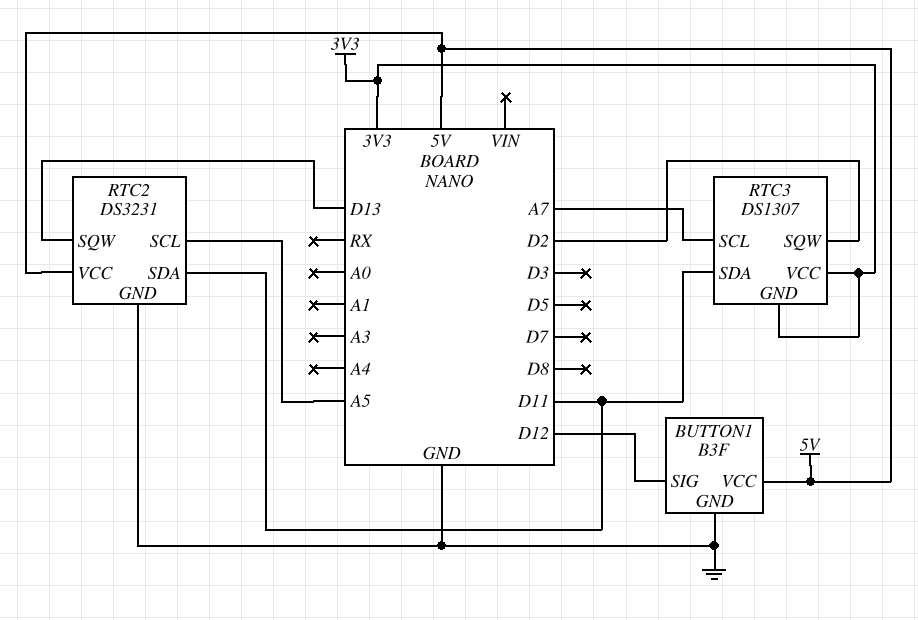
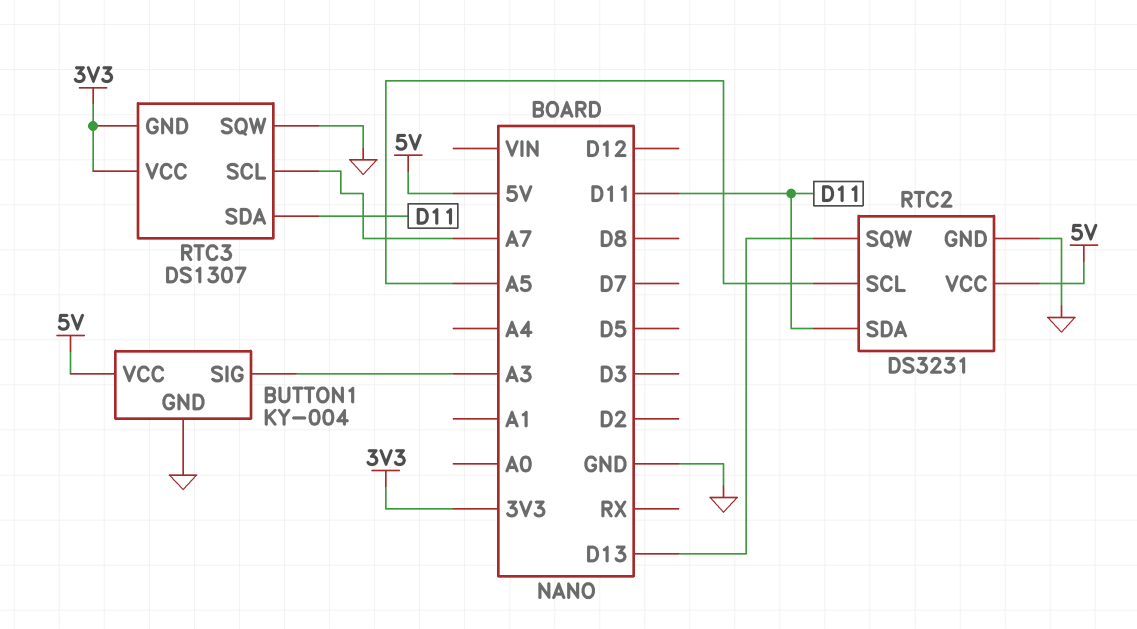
BUTTON1: B3F -> KY-004
BUTTON1 pin SIG: D12 -> A3
RTC3 pin SQW: D2 -> GND

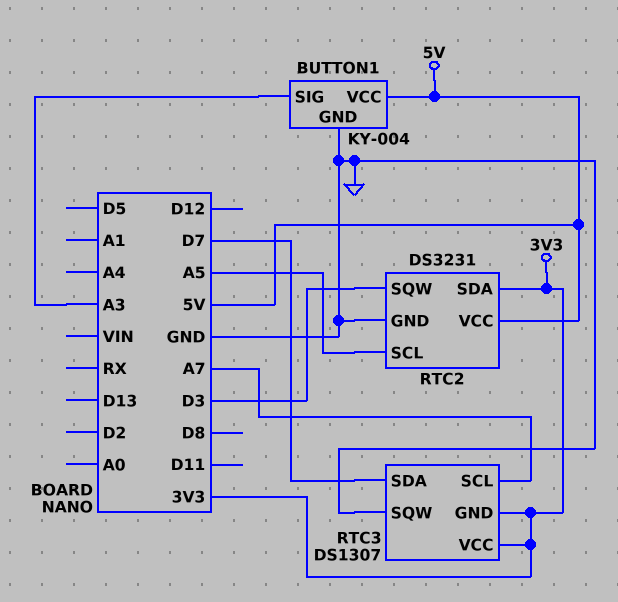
RTC2 pin SDA: D11 -> 3V3
RTC2 pin SQW: D13 -> D3
RTC3 pin SDA: D11 -> D7

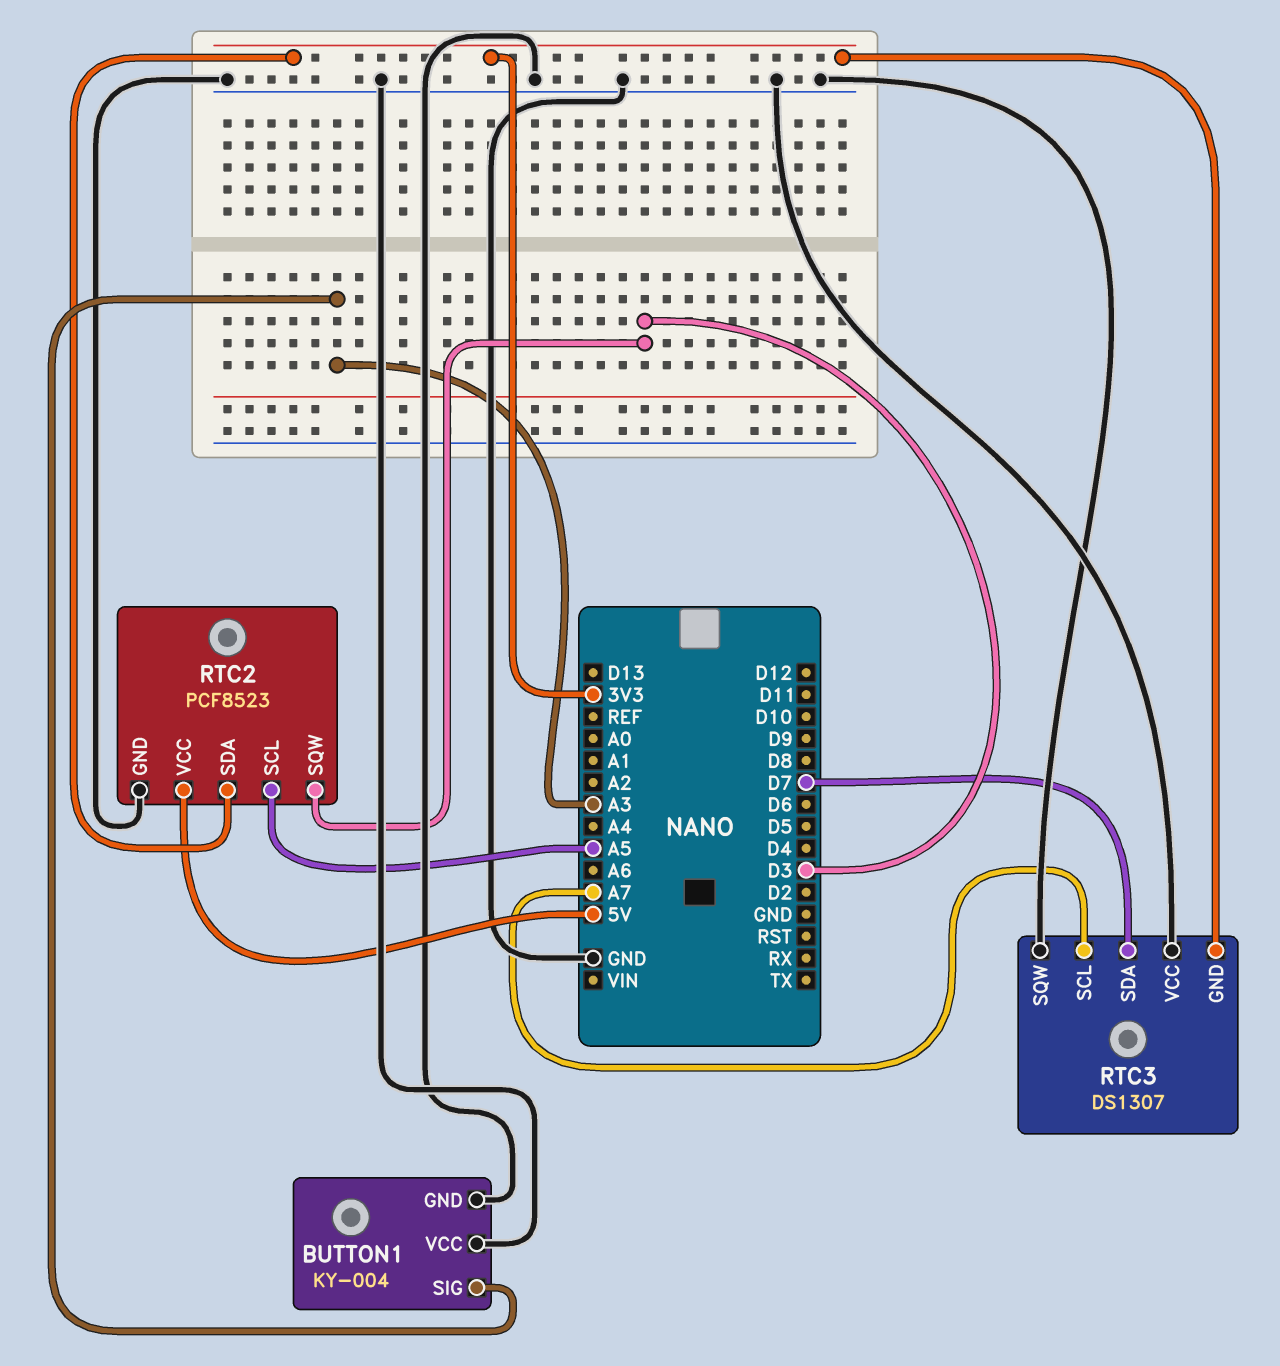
BUTTON1 pin VCC: 5V -> GND
RTC2: DS3231 -> PCF8523
RTC3 pin VCC: 3V3 -> GND

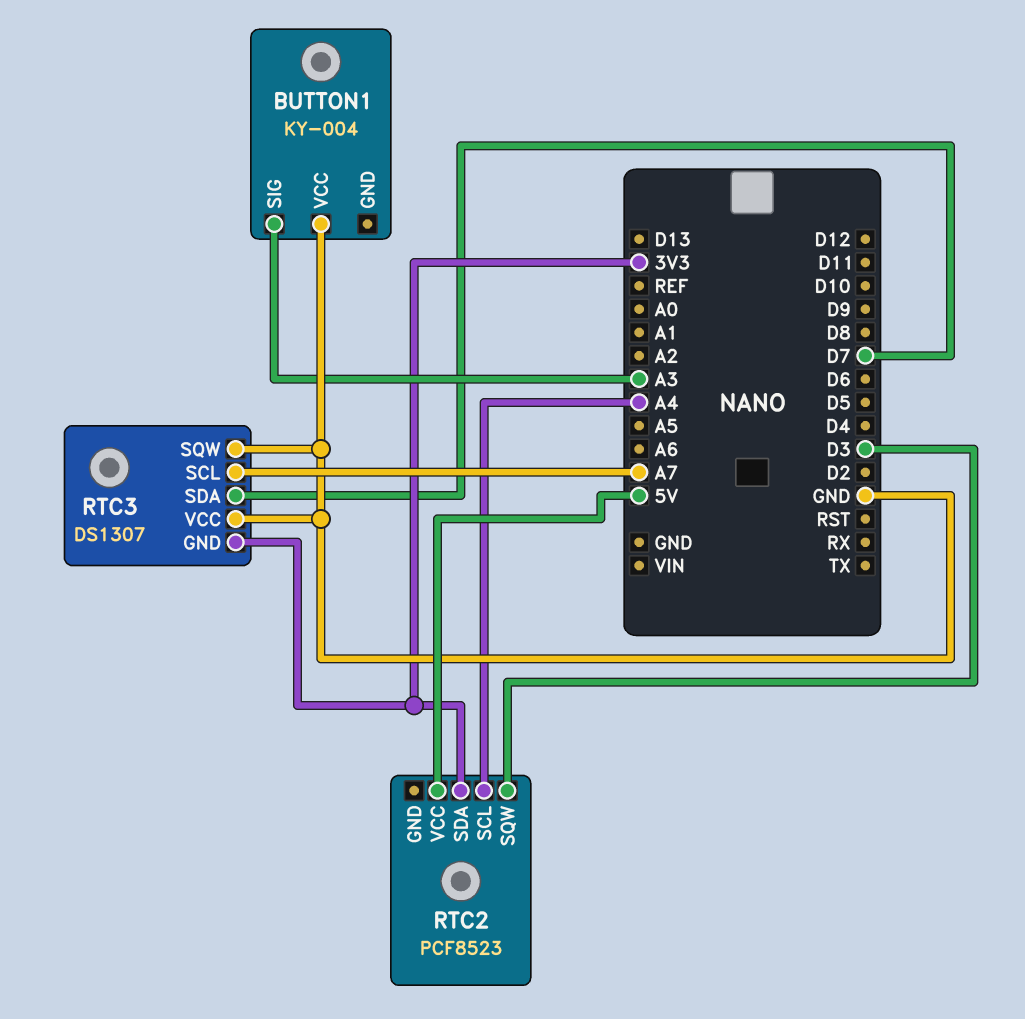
BUTTON1 pin GND: GND -> none
RTC2 pin GND: GND -> none
RTC2 pin SCL: A5 -> A4

